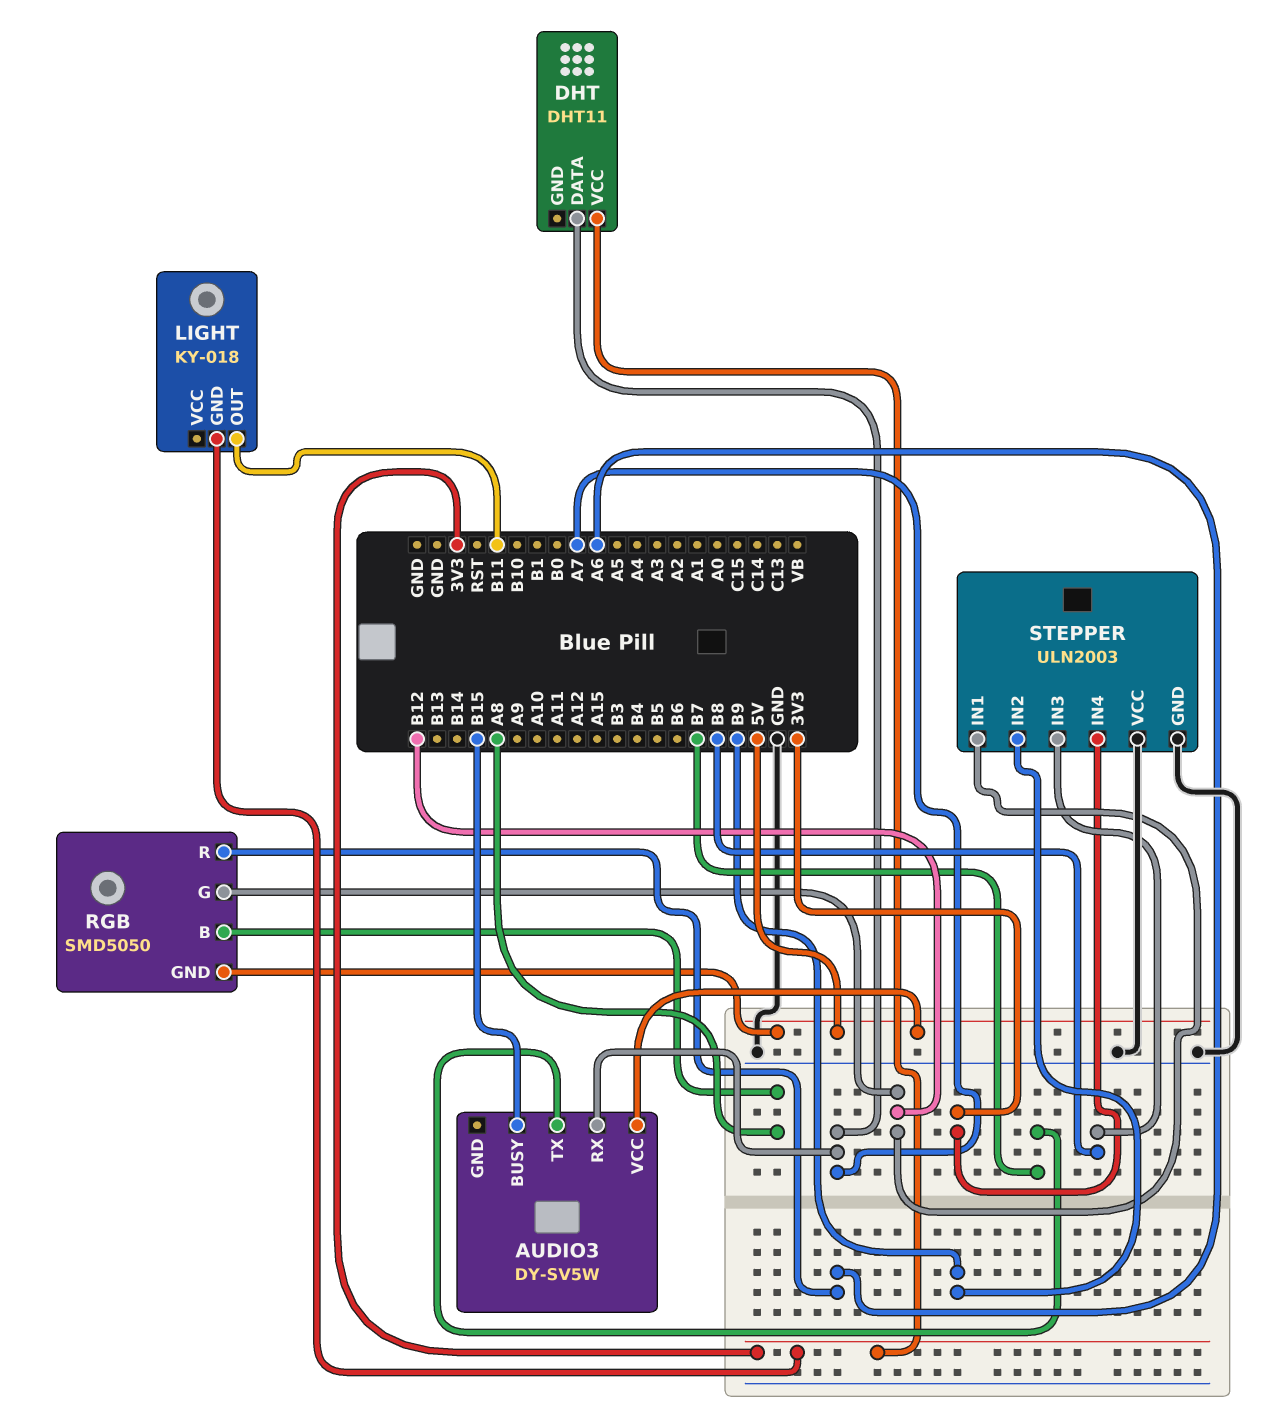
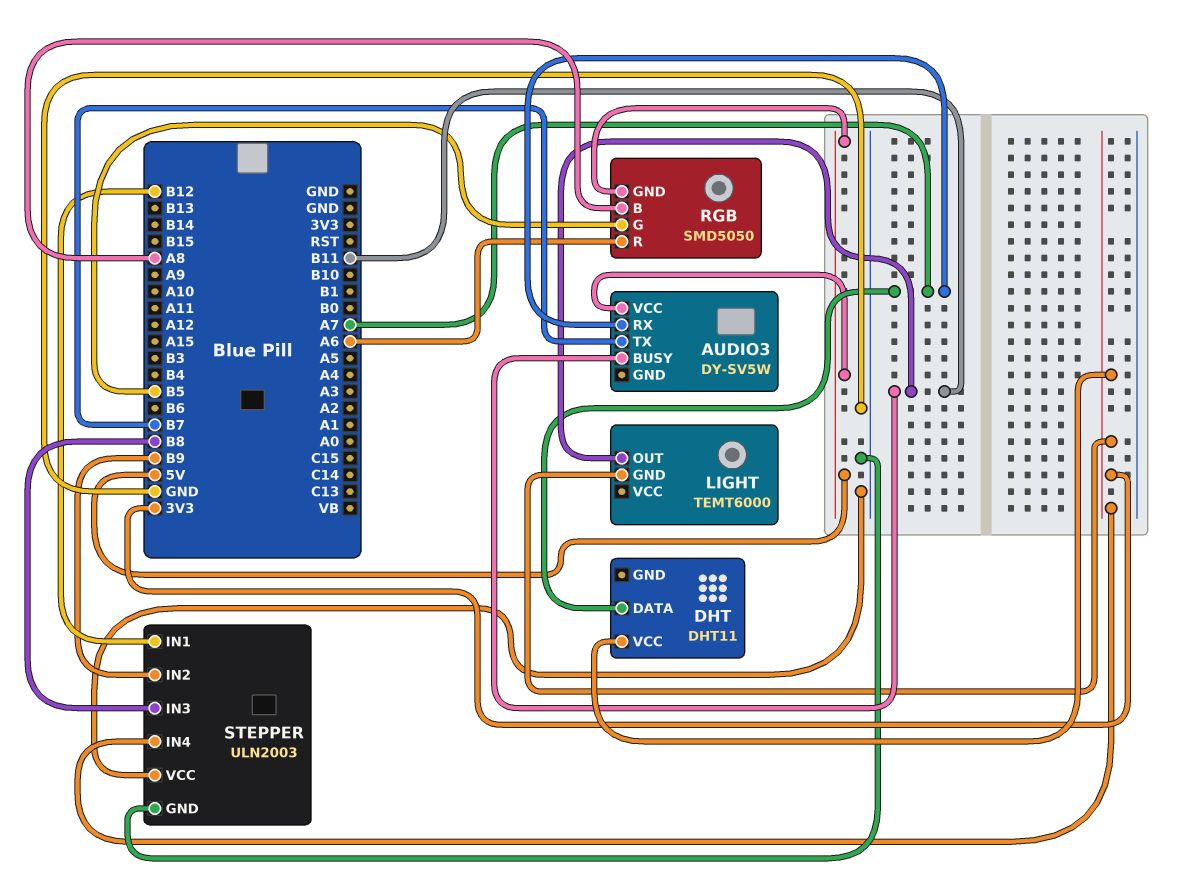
AUDIO3 pin BUSY: B15 -> B11
LIGHT: KY-018 -> TEMT6000
RGB pin G: B12 -> B5

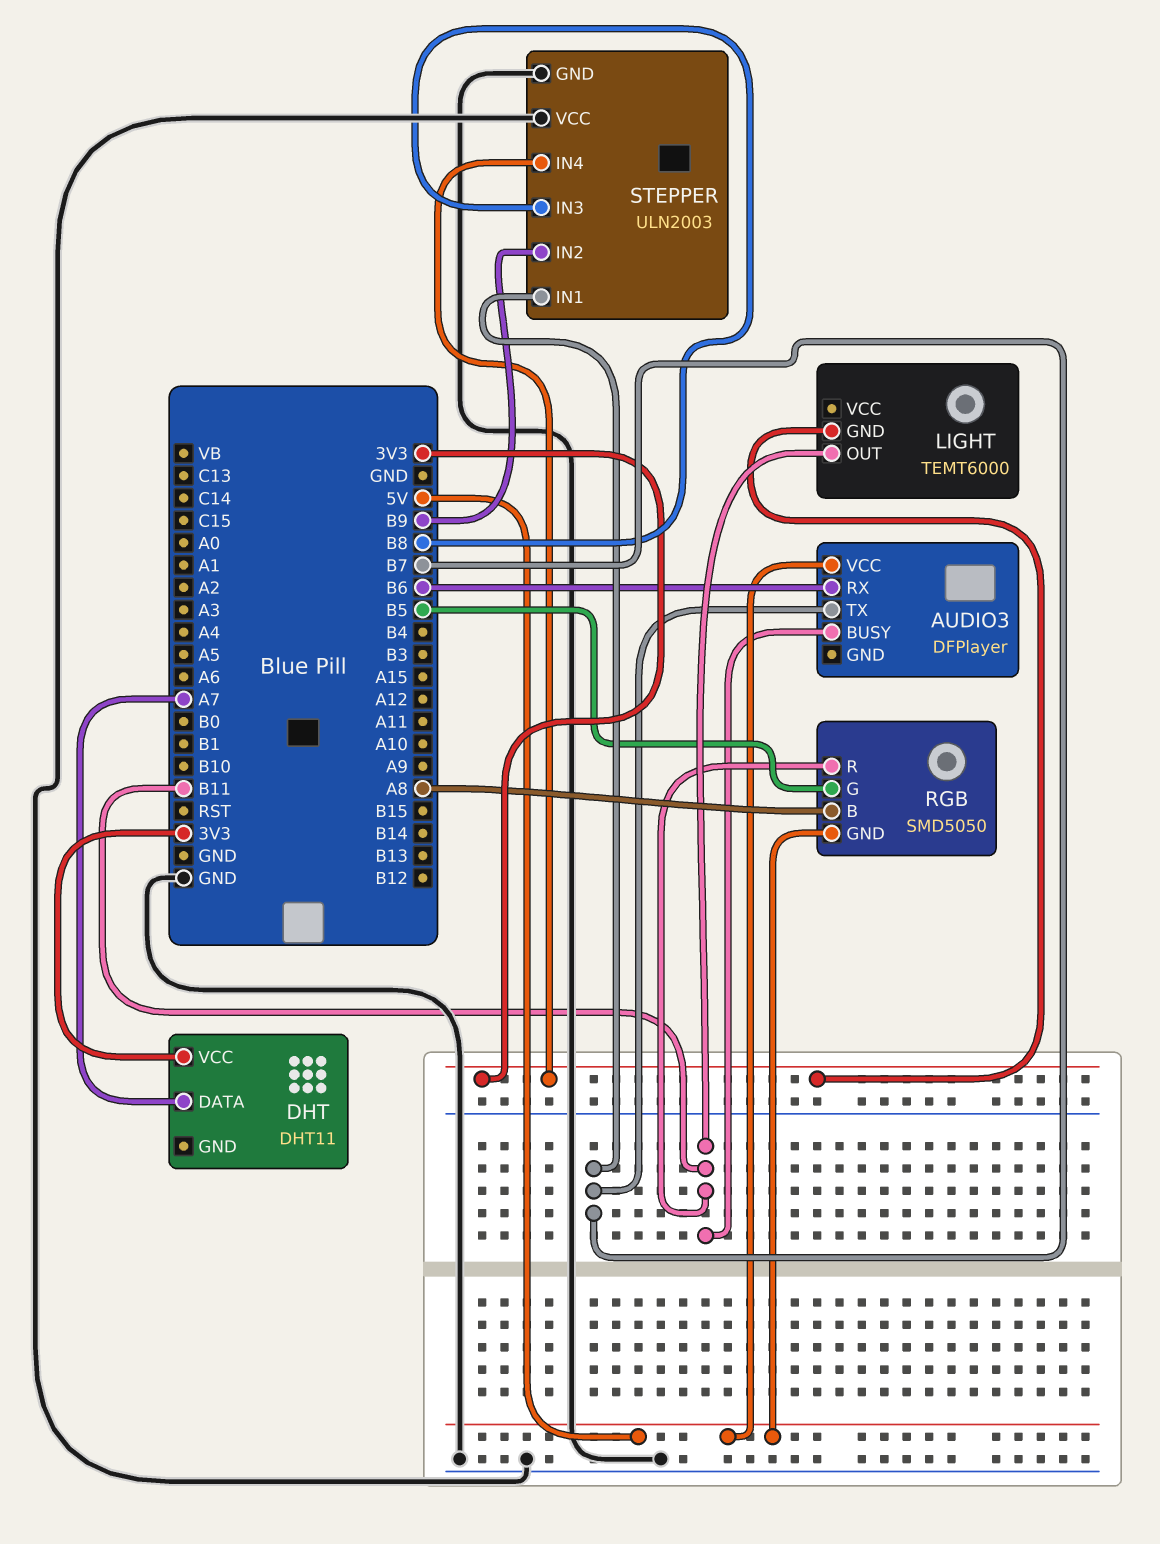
AUDIO3: DY-SV5W -> DFPlayer
AUDIO3 pin RX: A7 -> B6
RGB pin R: A6 -> B11
STEPPER pin IN1: B12 -> B7

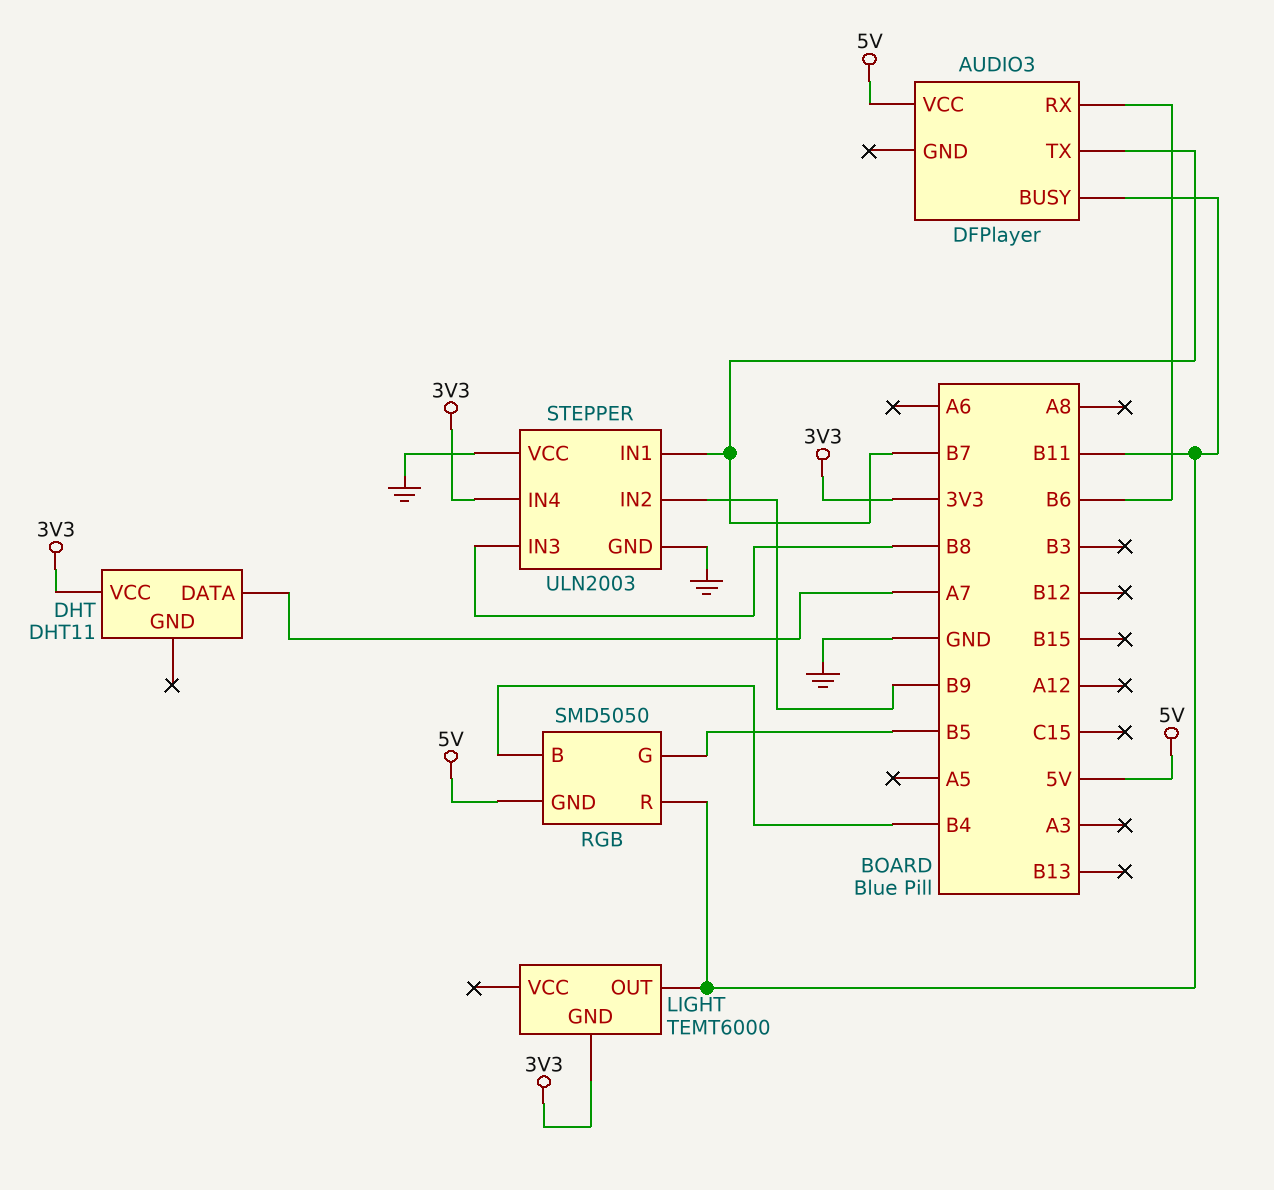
RGB pin B: A8 -> B4

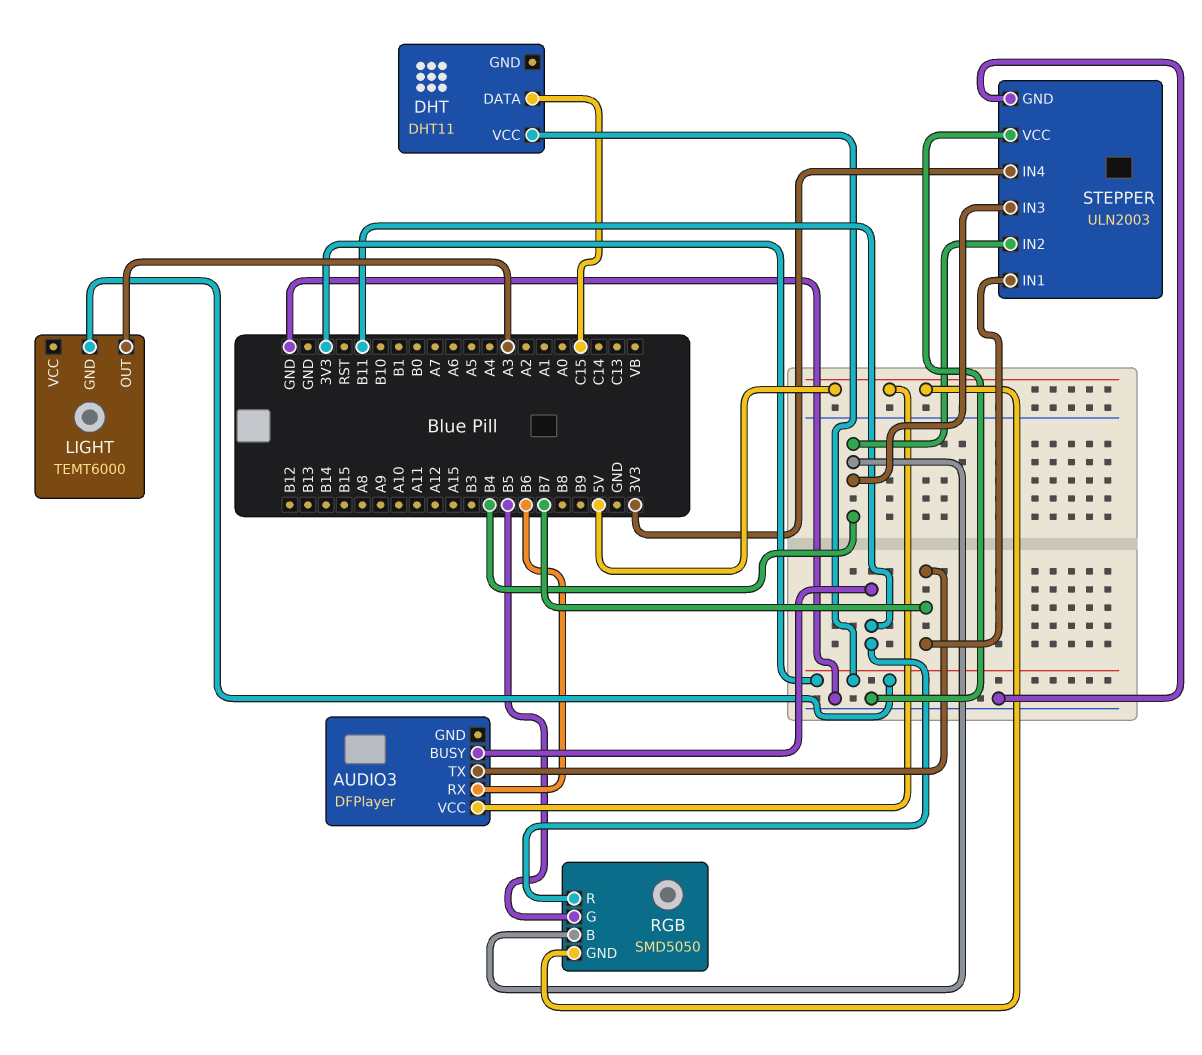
DHT pin DATA: A7 -> C15
LIGHT pin OUT: B11 -> A3
STEPPER pin IN2: B9 -> B4
STEPPER pin IN3: B8 -> B4

